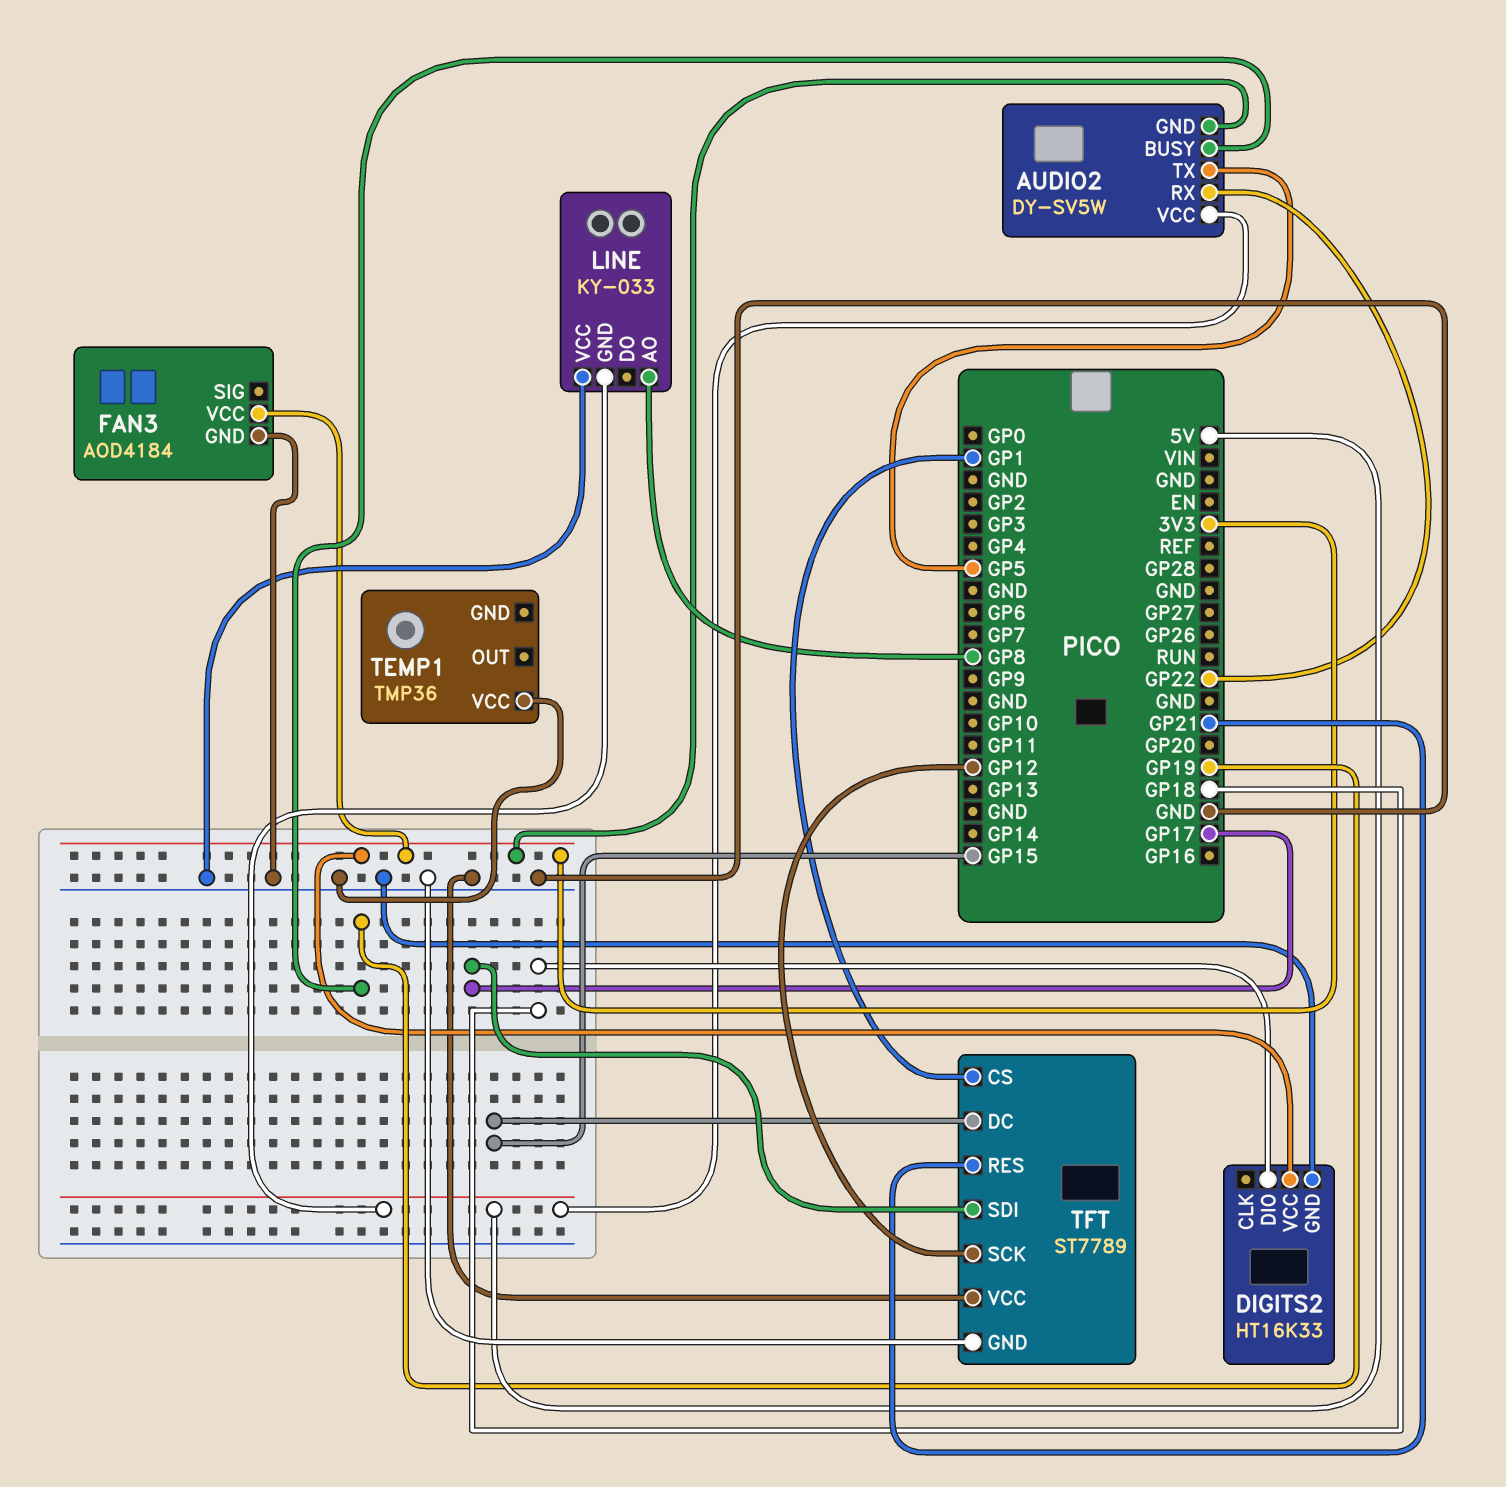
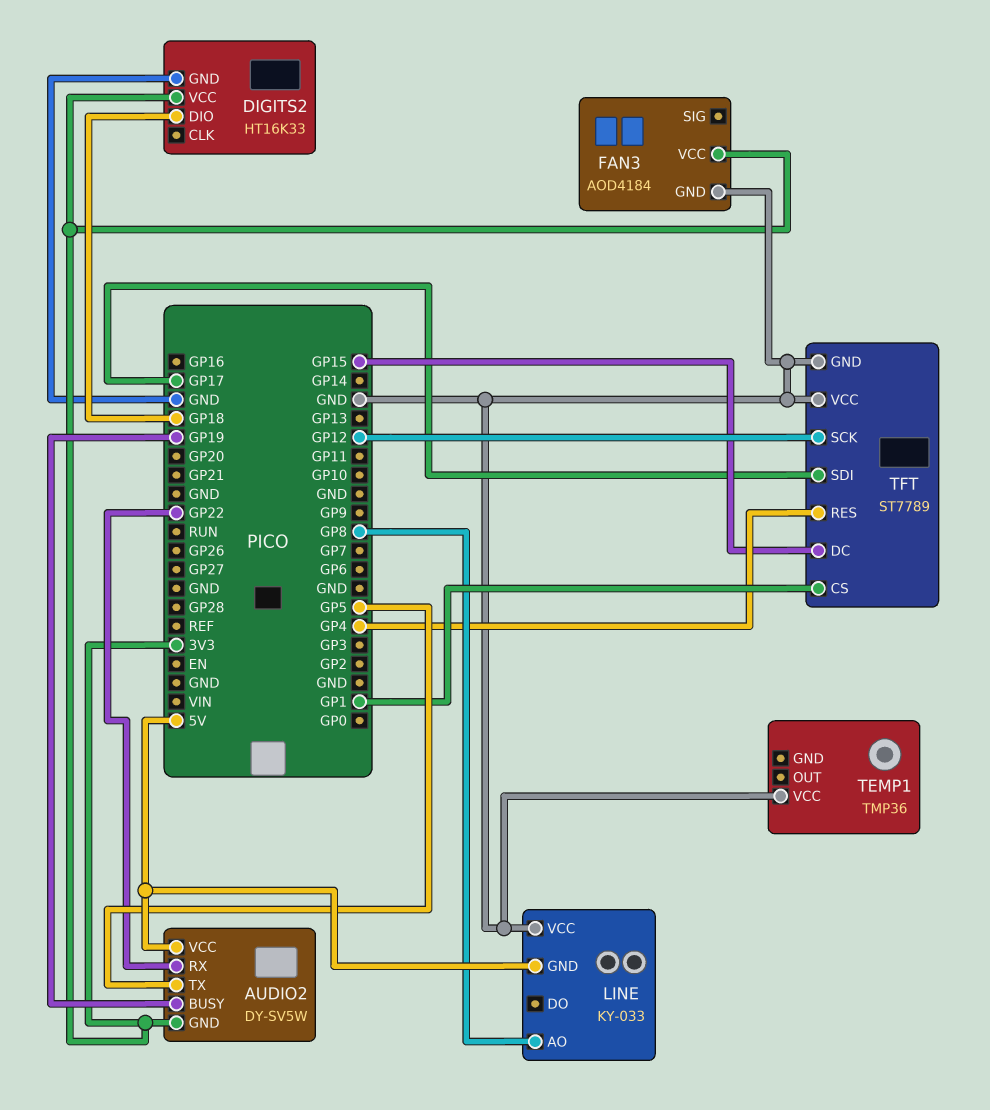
TFT pin RES: GP21 -> GP4

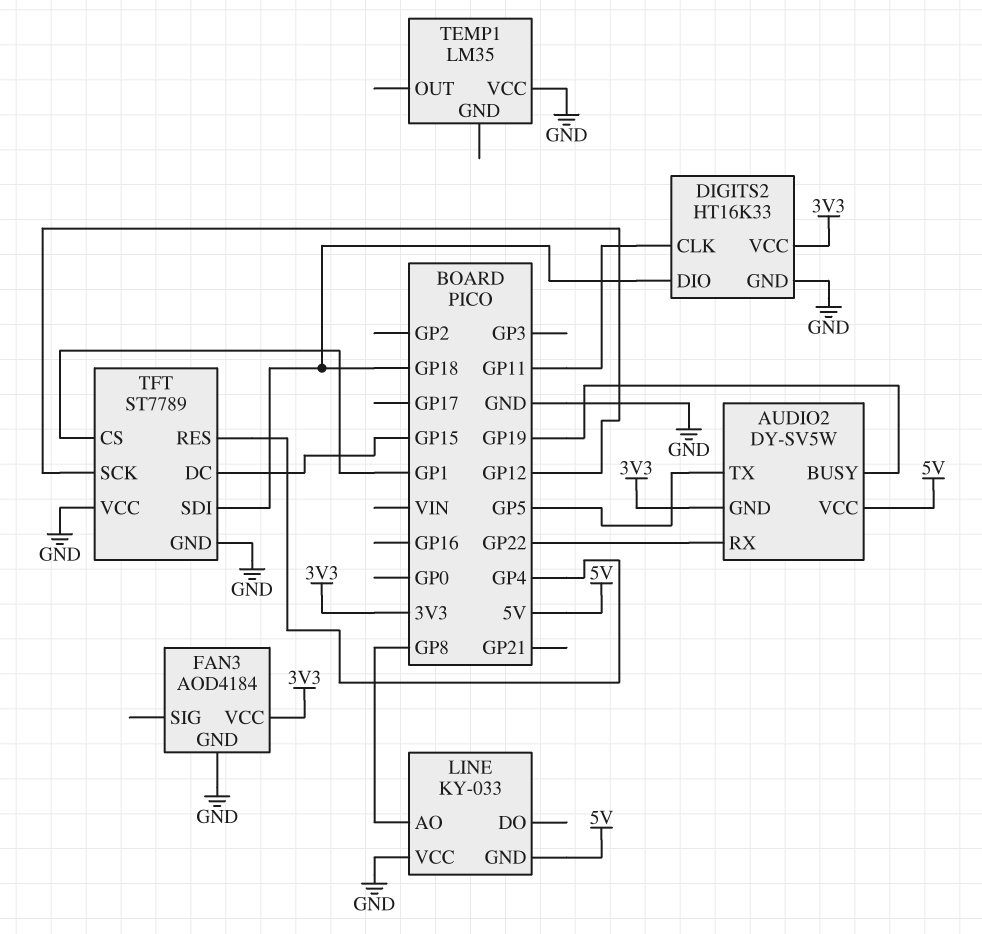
DIGITS2 pin CLK: none -> GP11
TEMP1: TMP36 -> LM35
TFT pin SDI: GP17 -> GP18

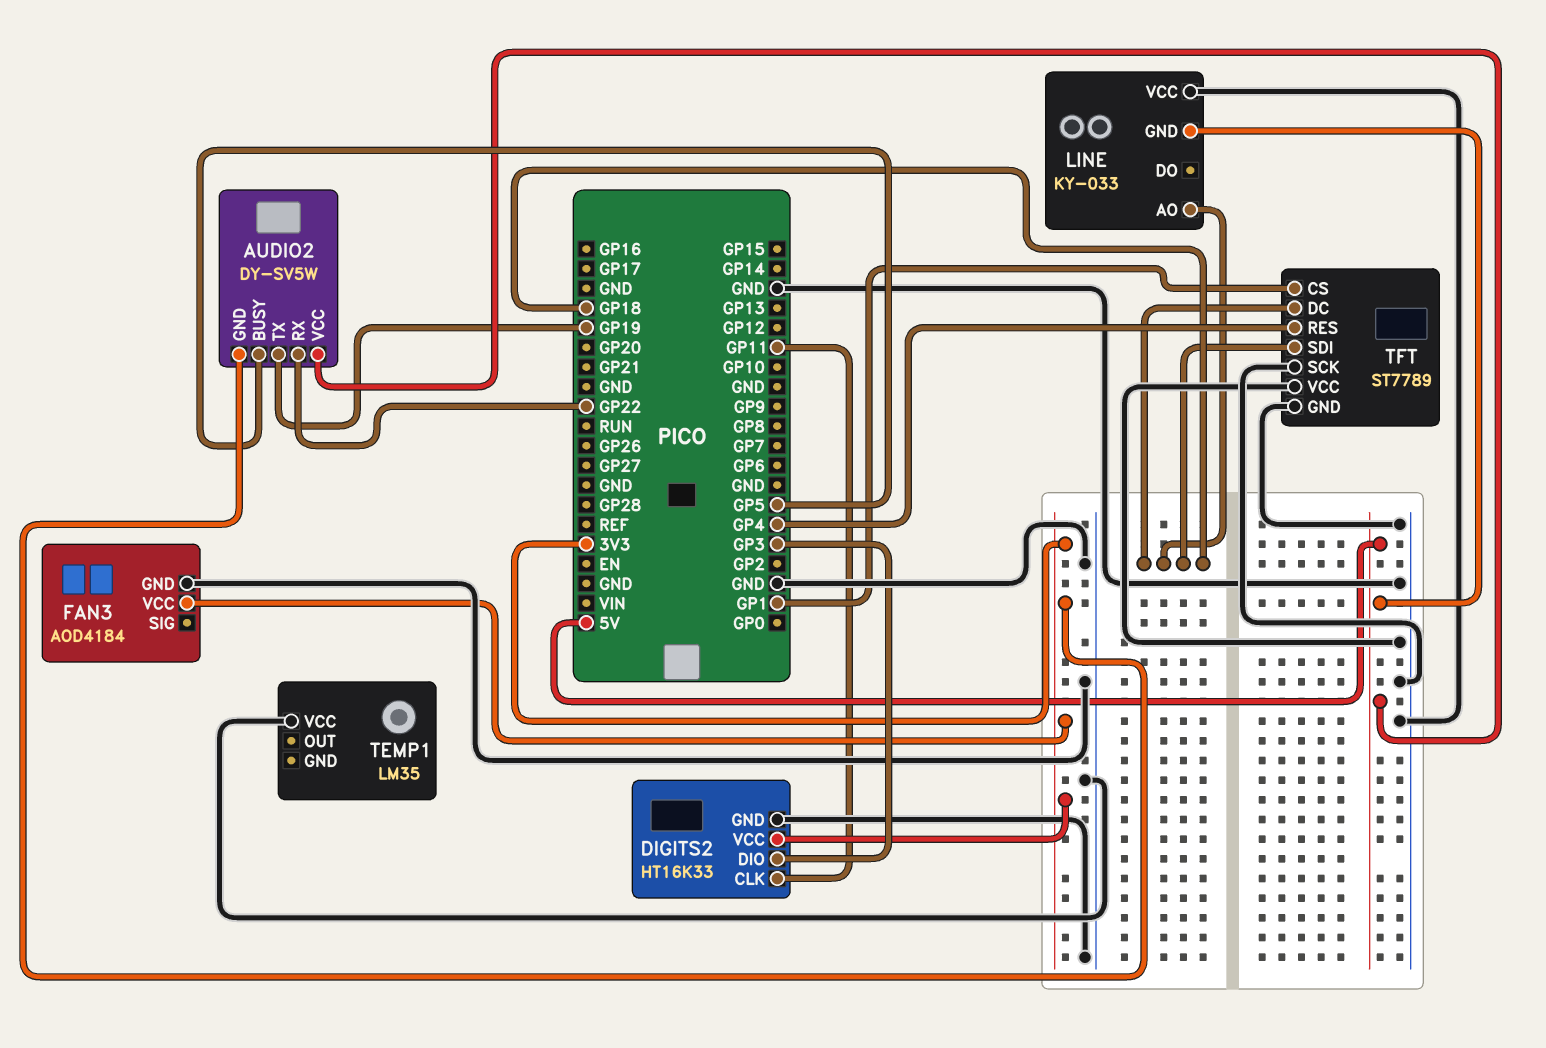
AUDIO2 pin BUSY: GP19 -> GP5
AUDIO2 pin TX: GP5 -> GP19
DIGITS2 pin DIO: GP18 -> GP3
LINE pin AO: GP8 -> GP18
TFT pin DC: GP15 -> GP18
TFT pin SCK: GP12 -> GND

